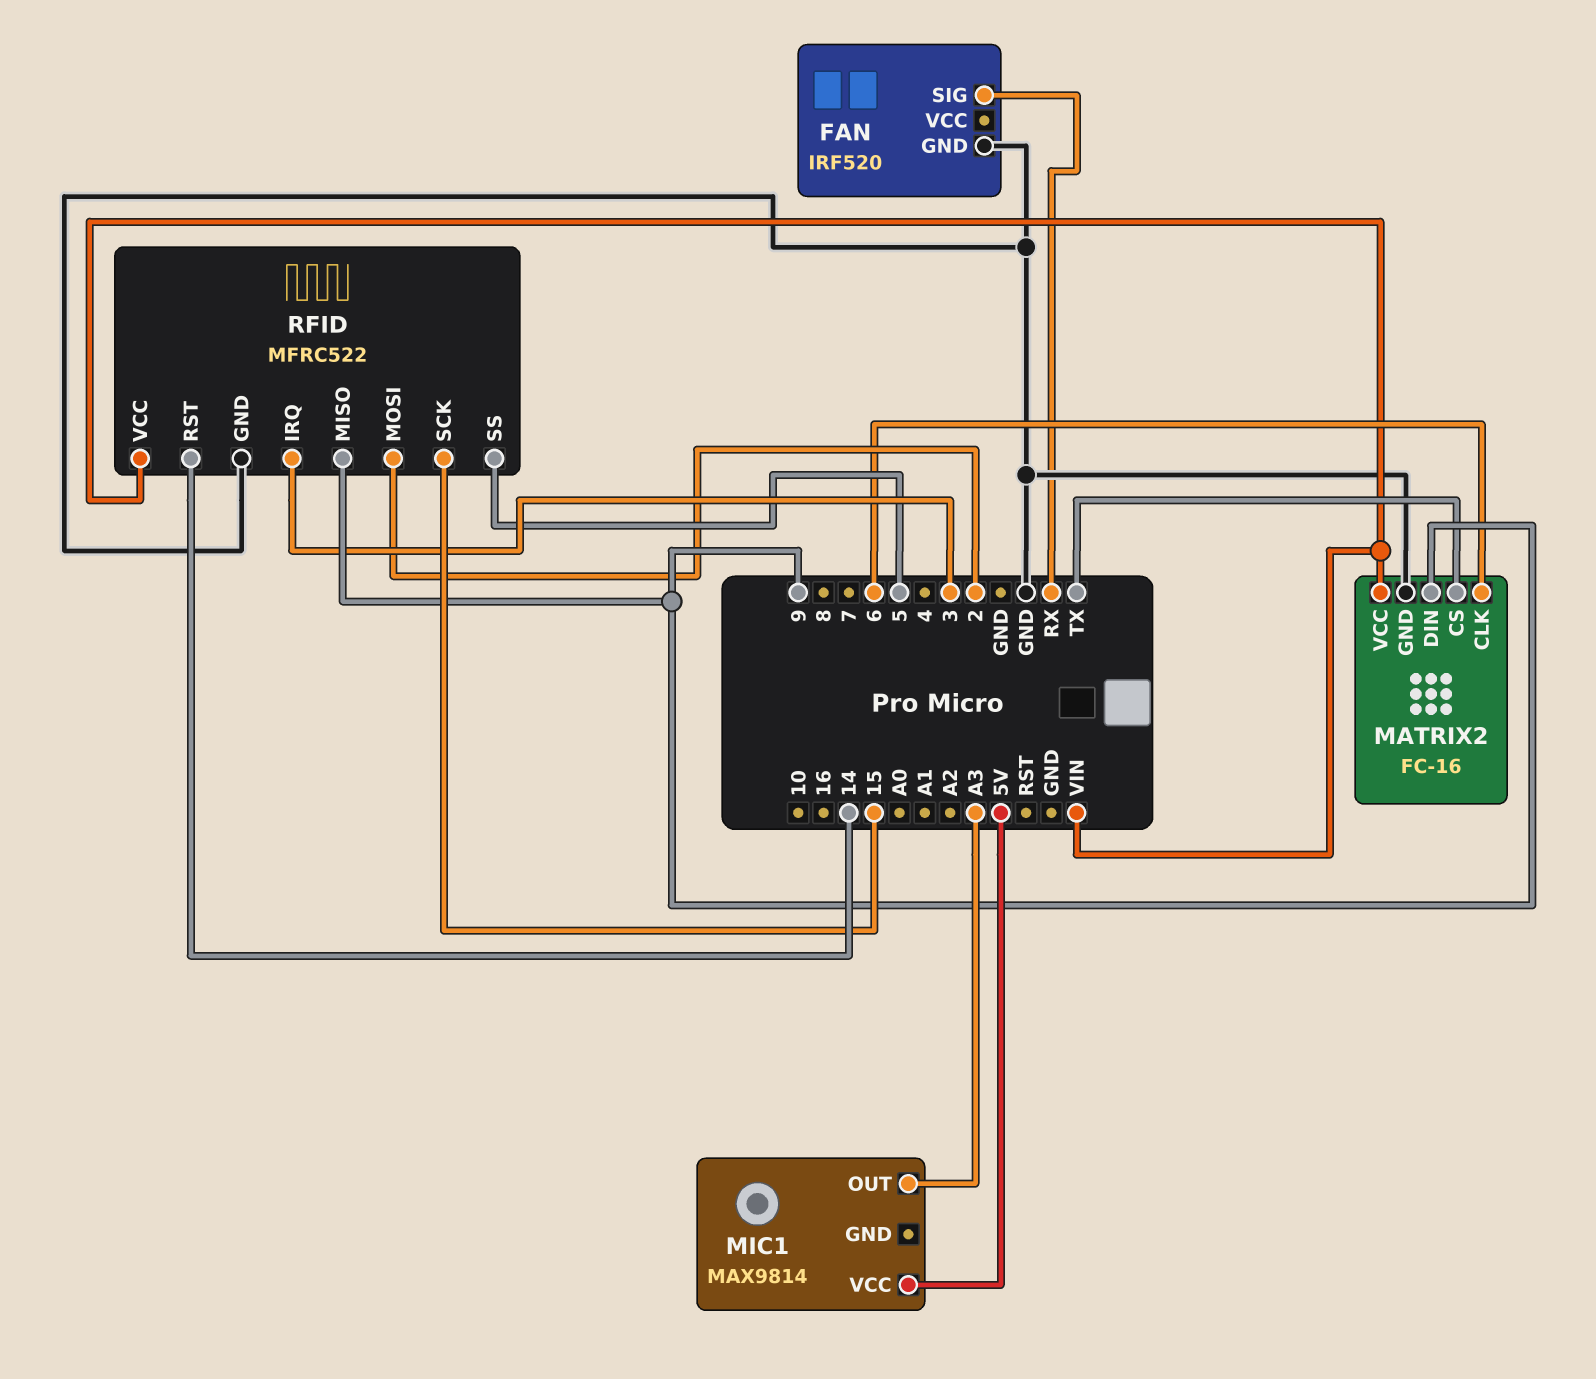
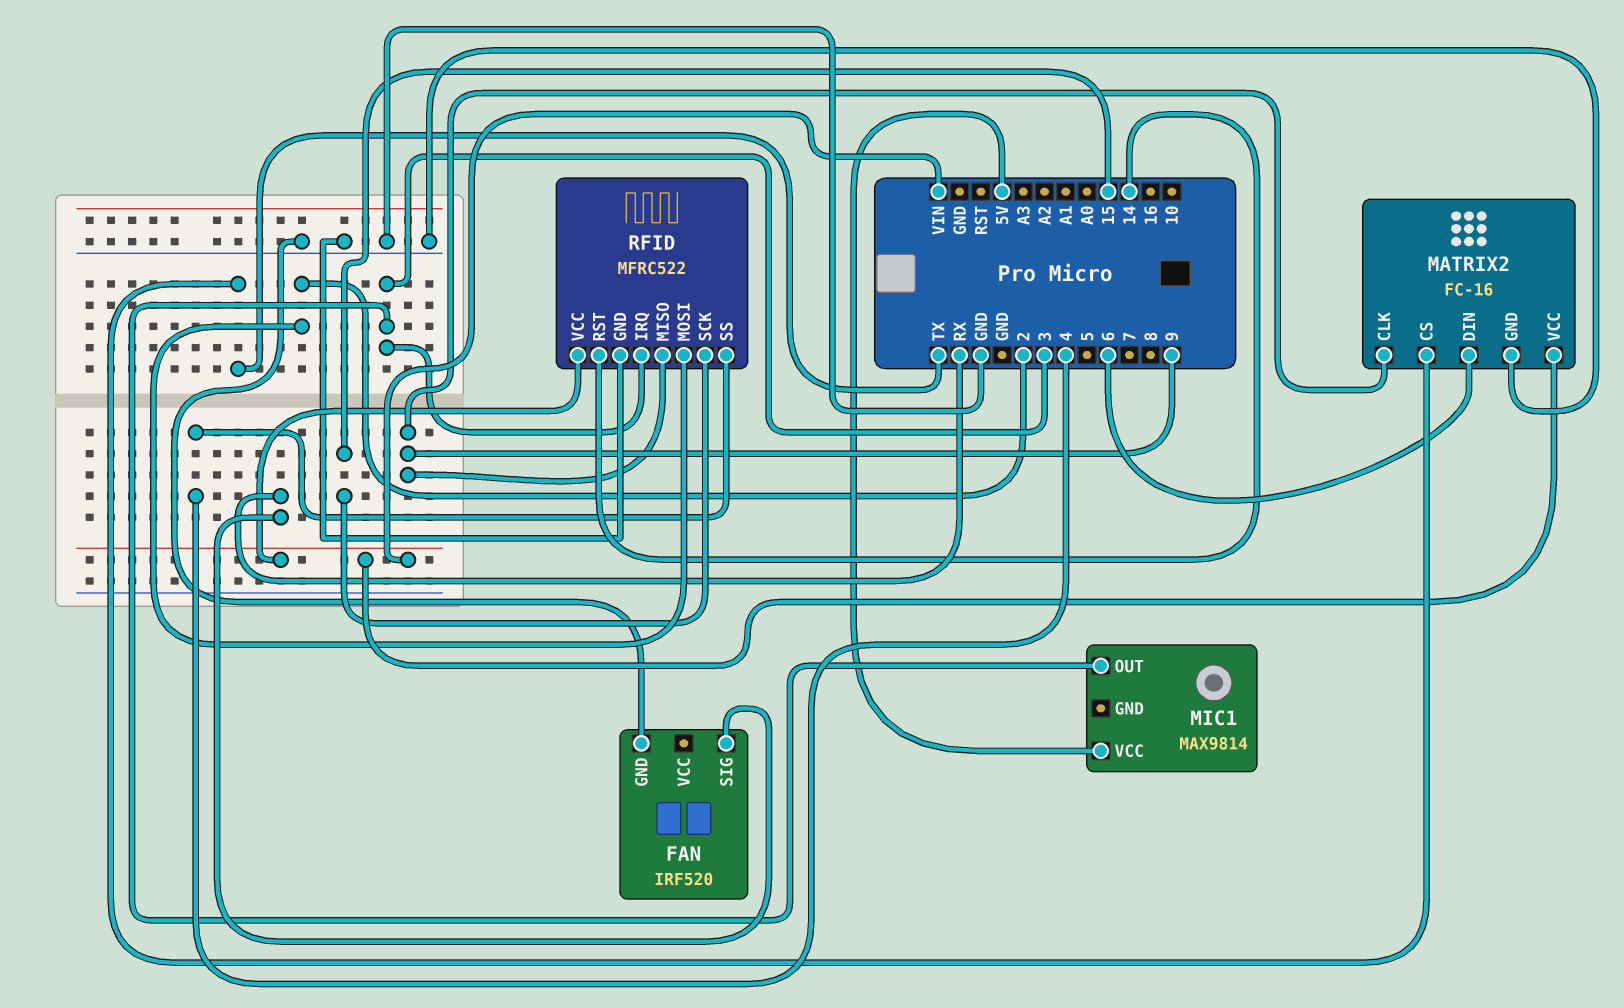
MATRIX2 pin CLK: 6 -> 9
MATRIX2 pin DIN: 9 -> 6
MIC1 pin OUT: A3 -> 3
RFID pin SS: 5 -> 4

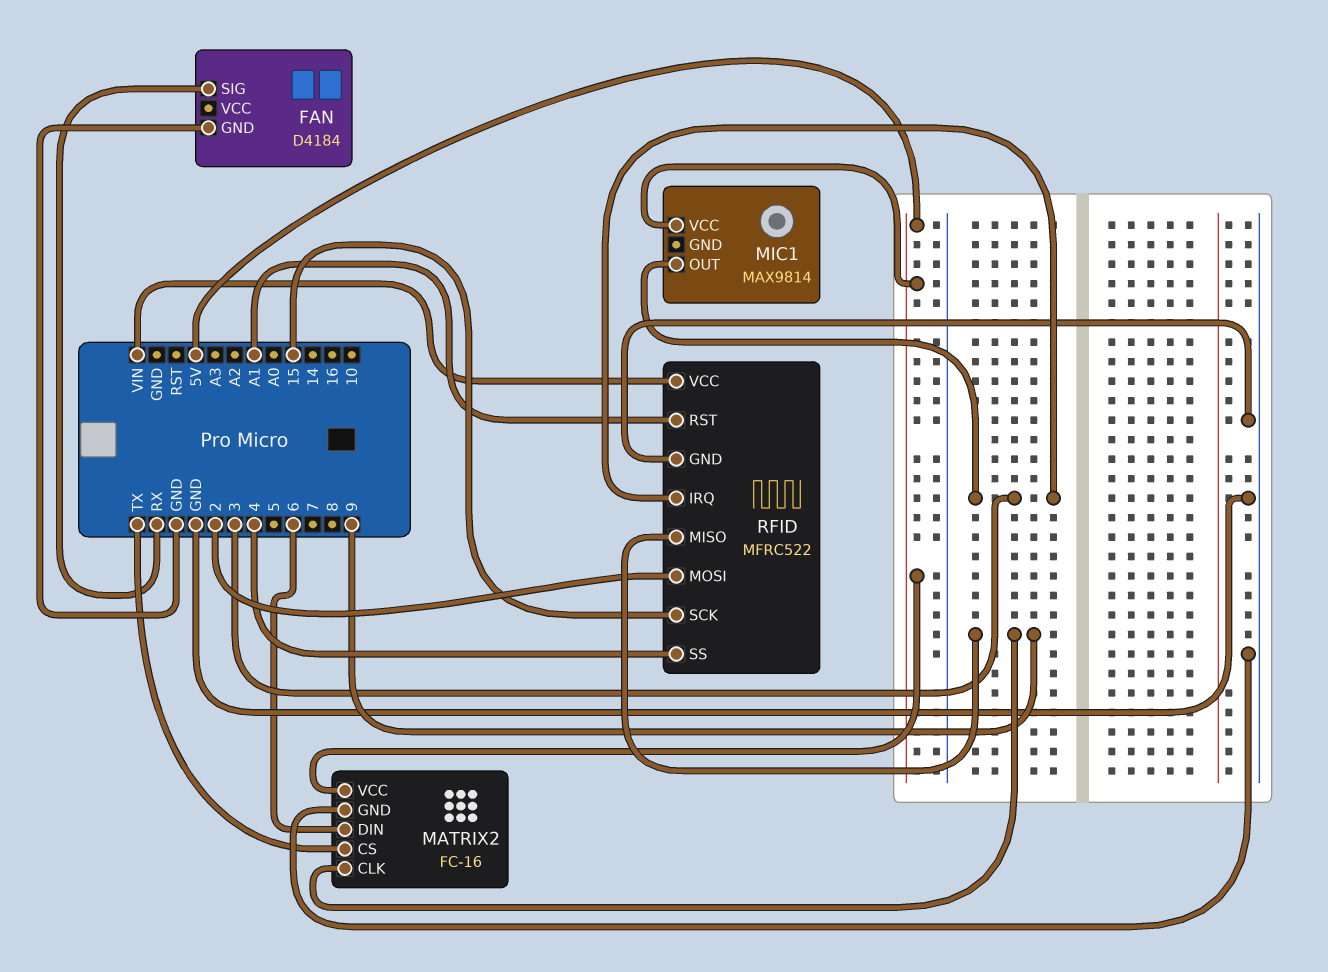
FAN: IRF520 -> D4184
MATRIX2 pin VCC: VIN -> 5V
RFID pin RST: 14 -> A1

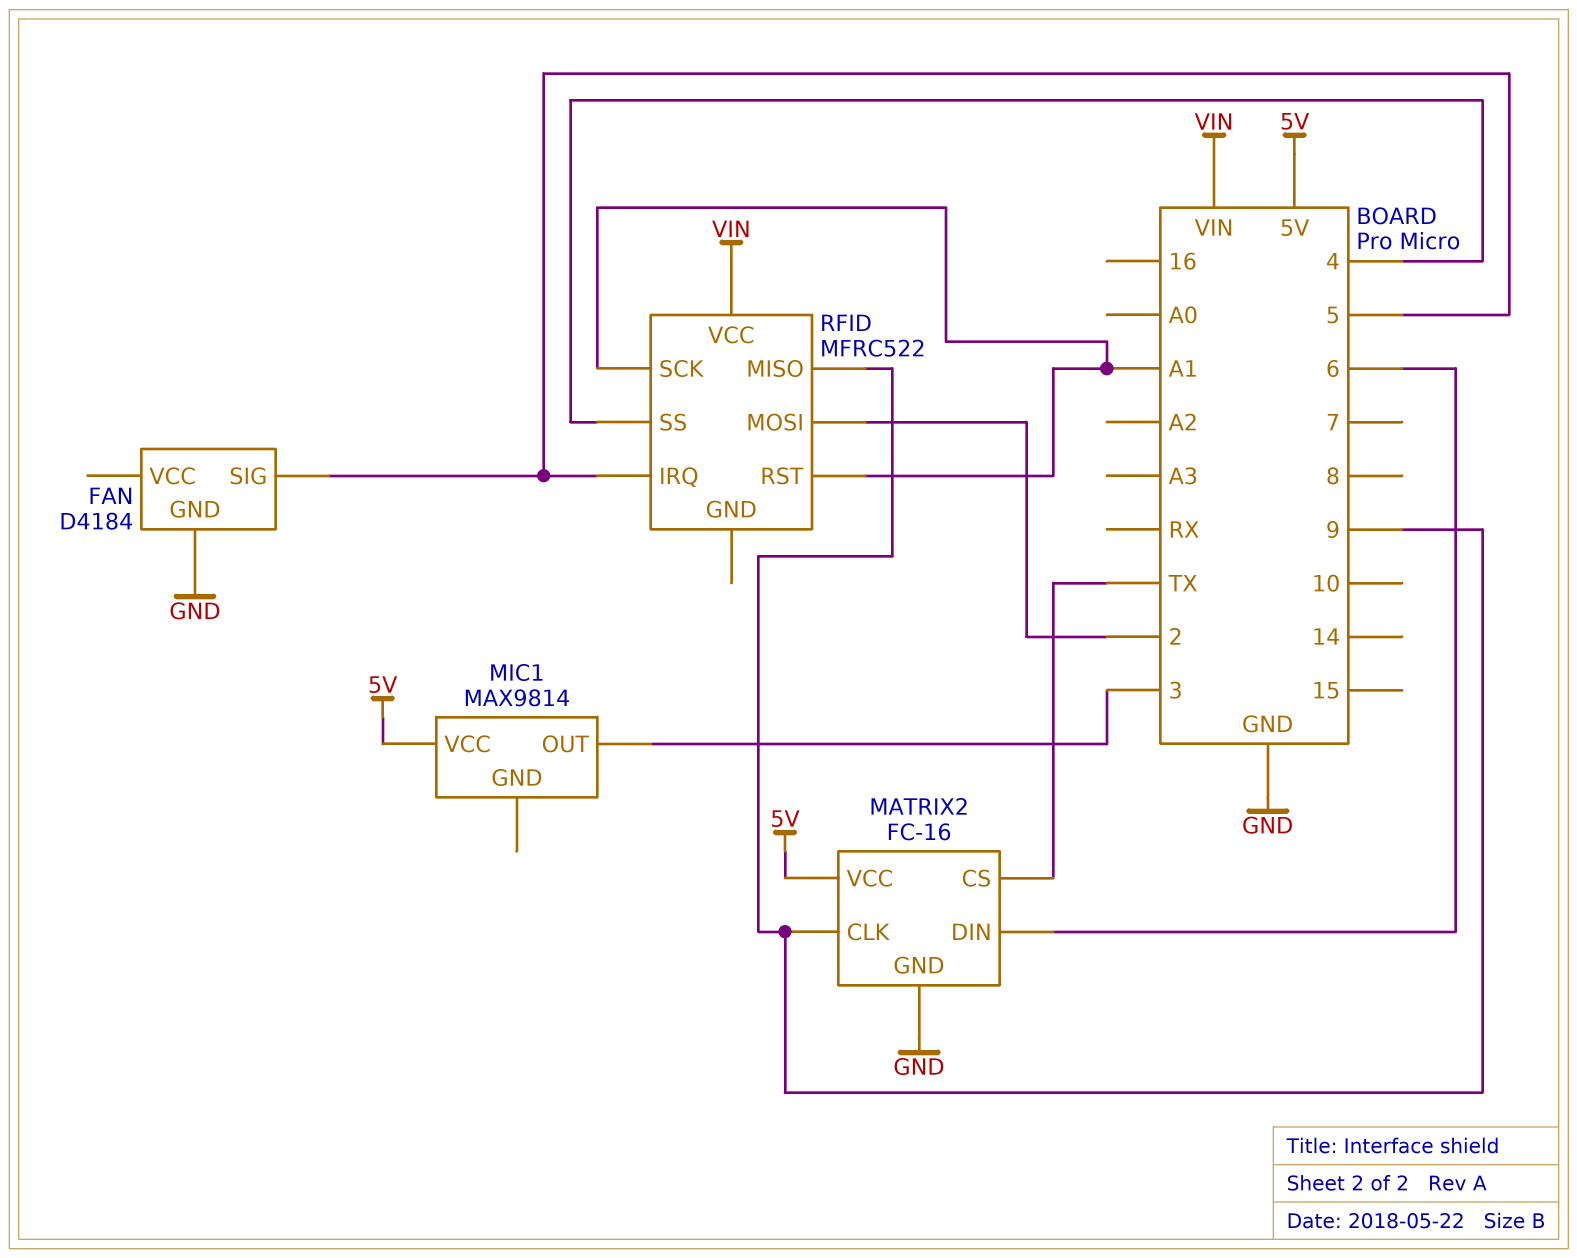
FAN pin SIG: RX -> 5
RFID pin GND: GND -> none
RFID pin IRQ: 3 -> 5
RFID pin SCK: 15 -> A1

